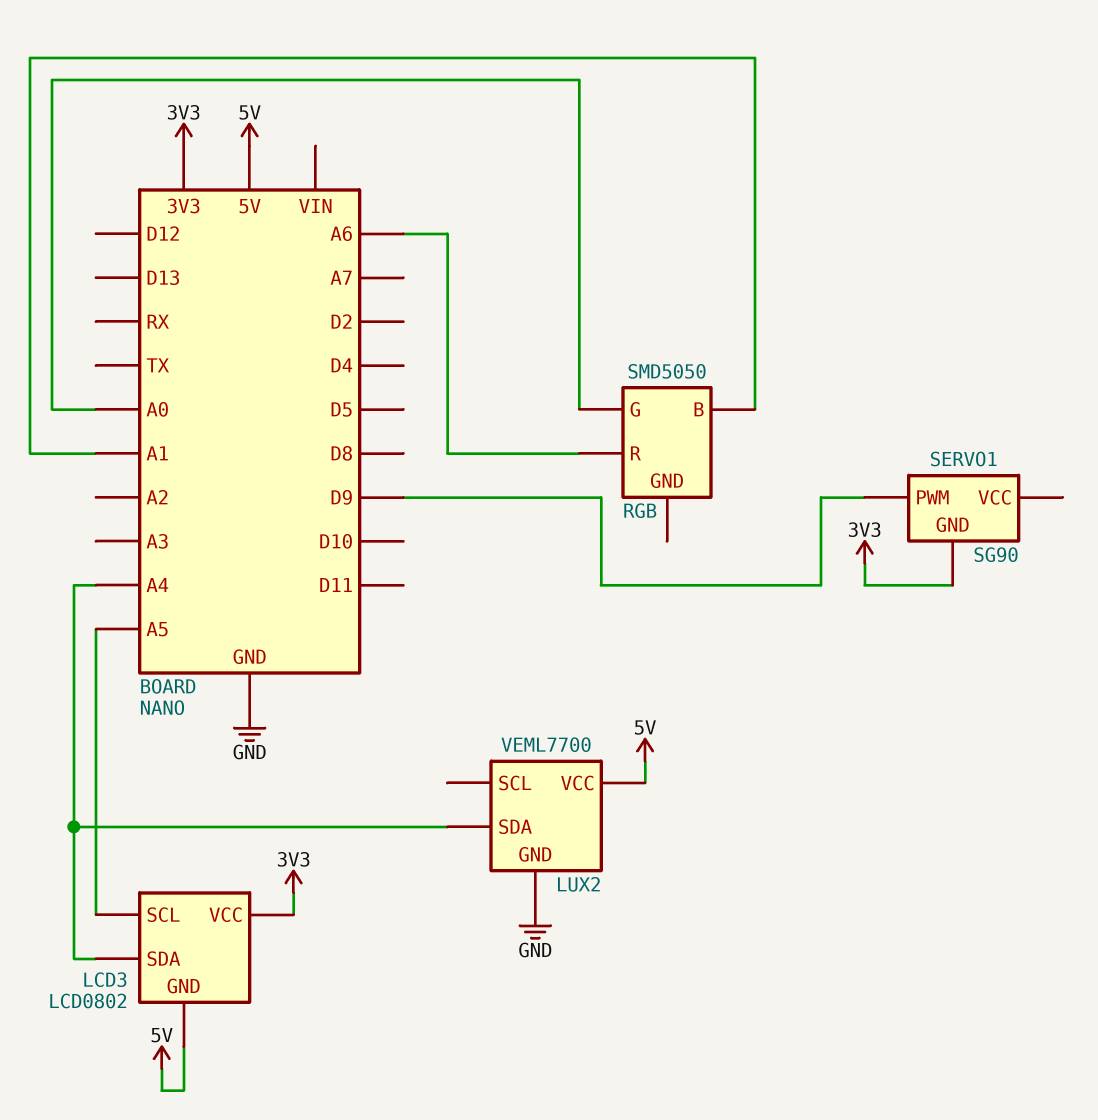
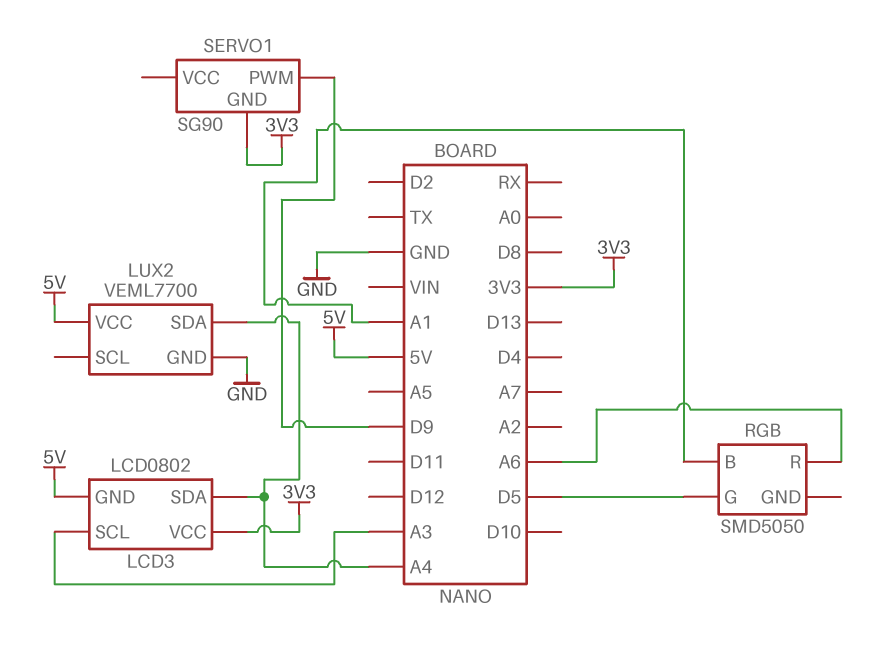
LCD3 pin SCL: A5 -> A3
RGB pin G: A0 -> D5

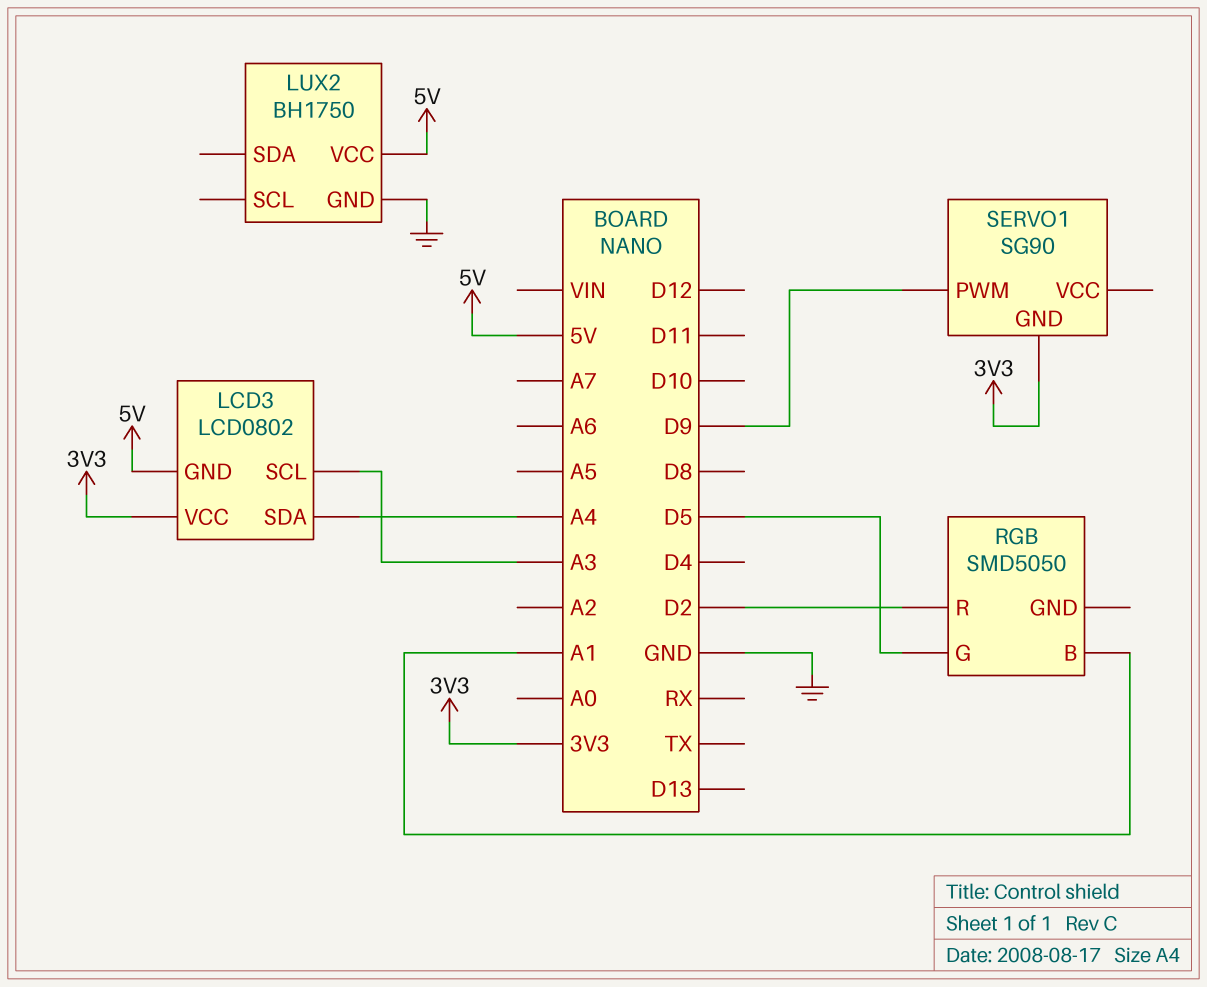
LUX2: VEML7700 -> BH1750
LUX2 pin SDA: A4 -> none
RGB pin R: A6 -> D2

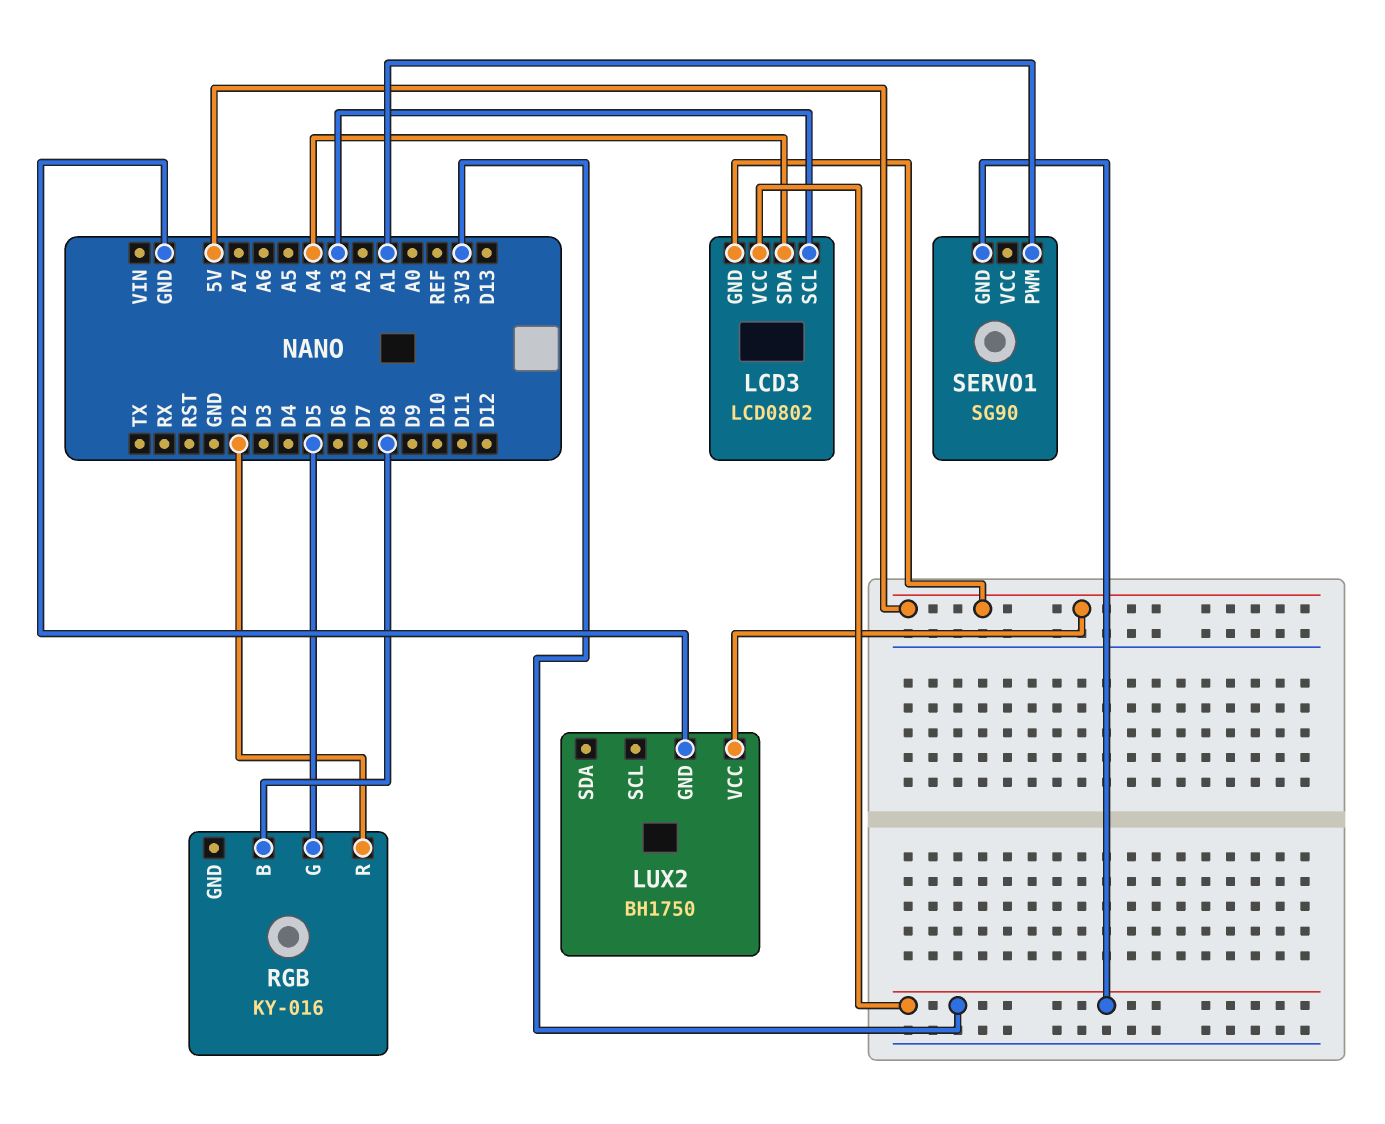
RGB: SMD5050 -> KY-016
RGB pin B: A1 -> D8
SERVO1 pin PWM: D9 -> A1

